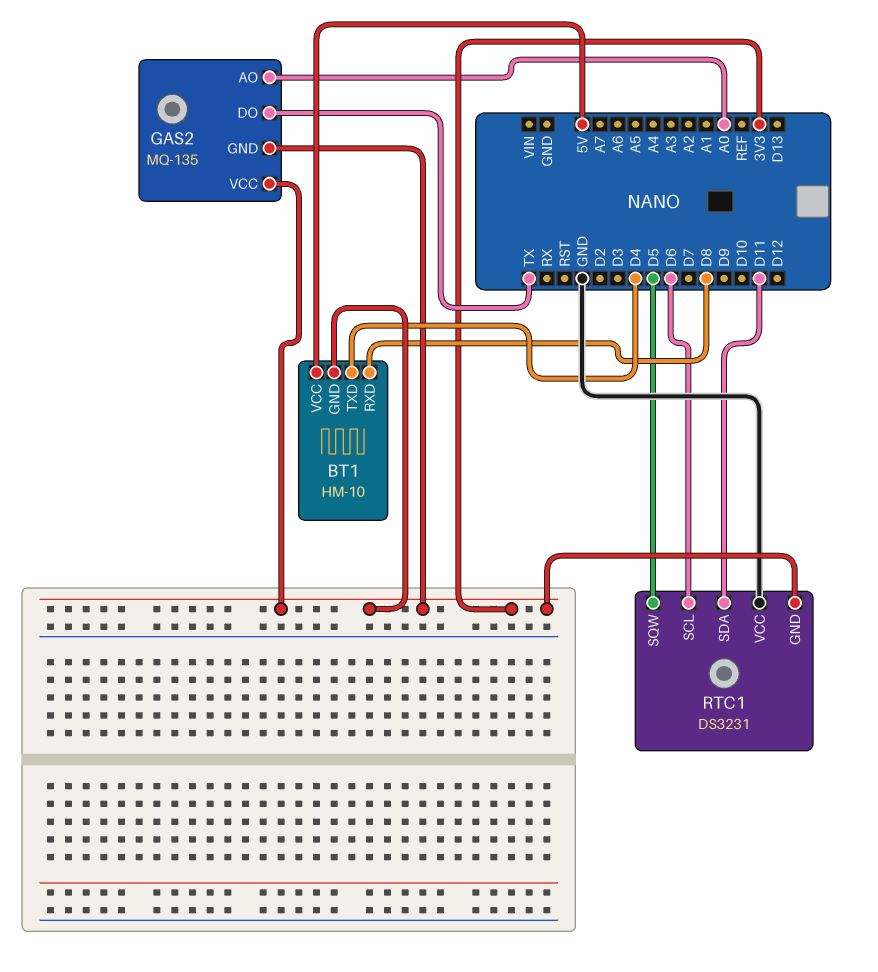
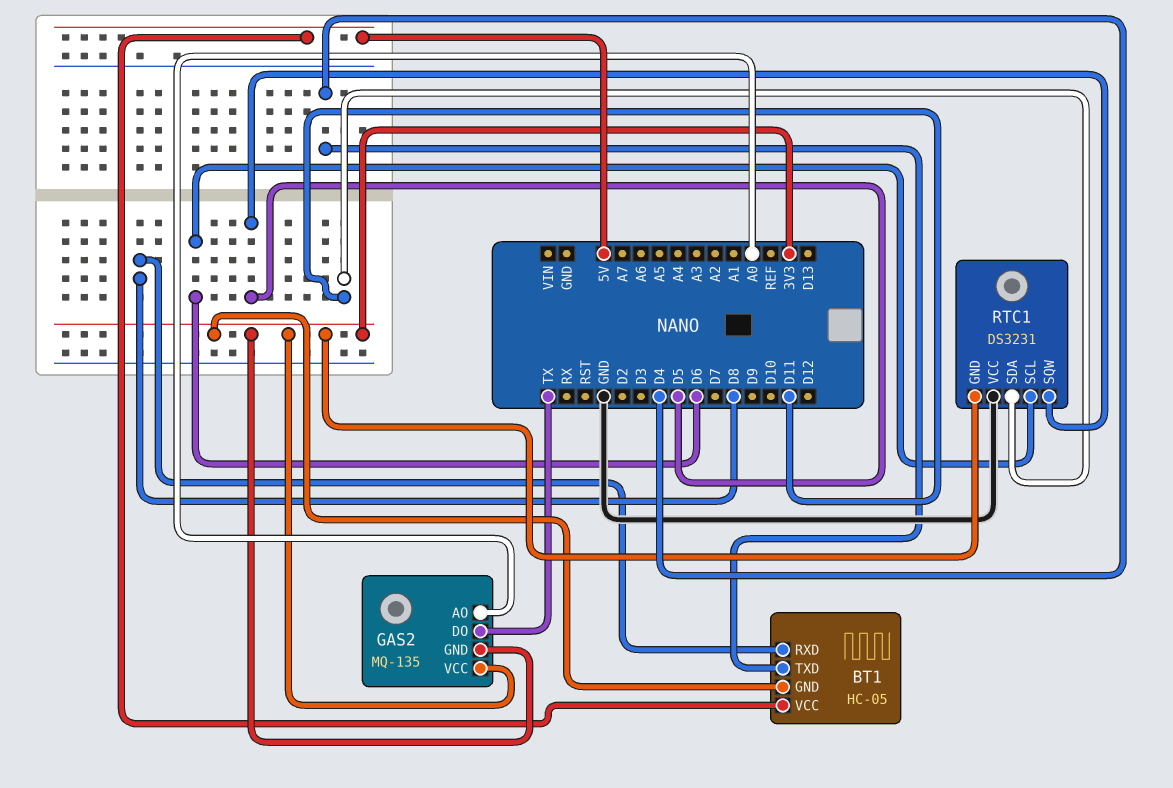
BT1: HM-10 -> HC-05

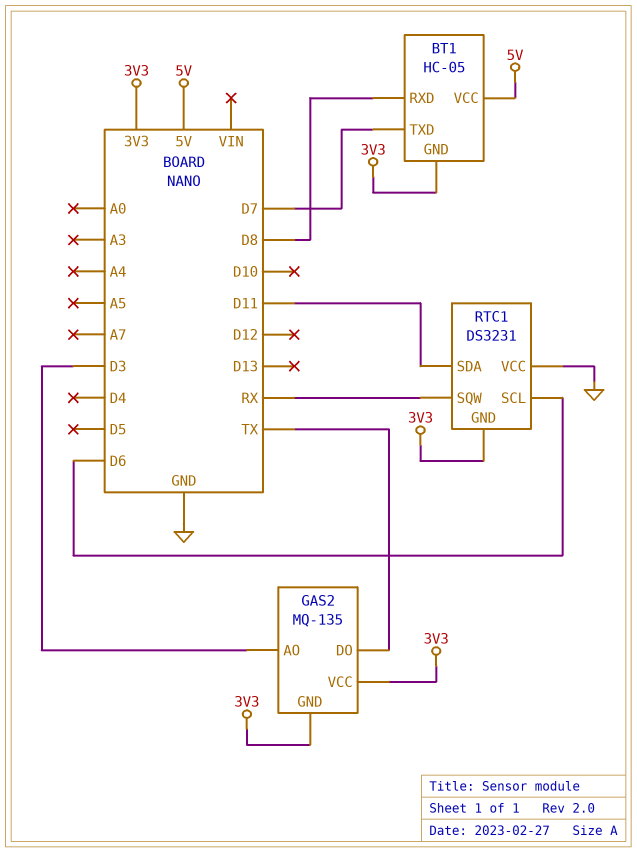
BT1 pin TXD: D4 -> D7
GAS2 pin AO: A0 -> D3
RTC1 pin SQW: D5 -> RX

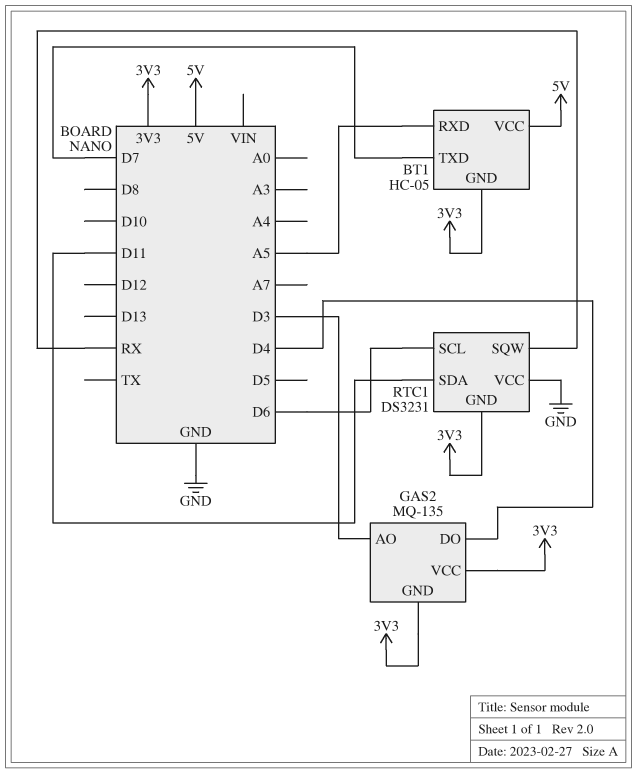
BT1 pin RXD: D8 -> A5
GAS2 pin DO: TX -> D4

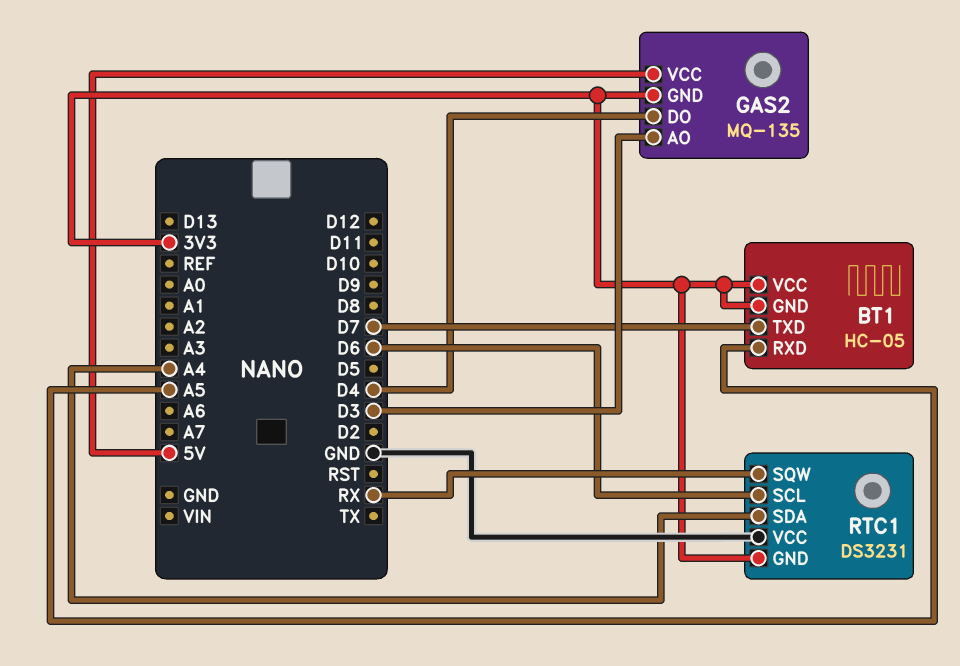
BT1 pin VCC: 5V -> 3V3
GAS2 pin VCC: 3V3 -> 5V
RTC1 pin SDA: D11 -> A4

